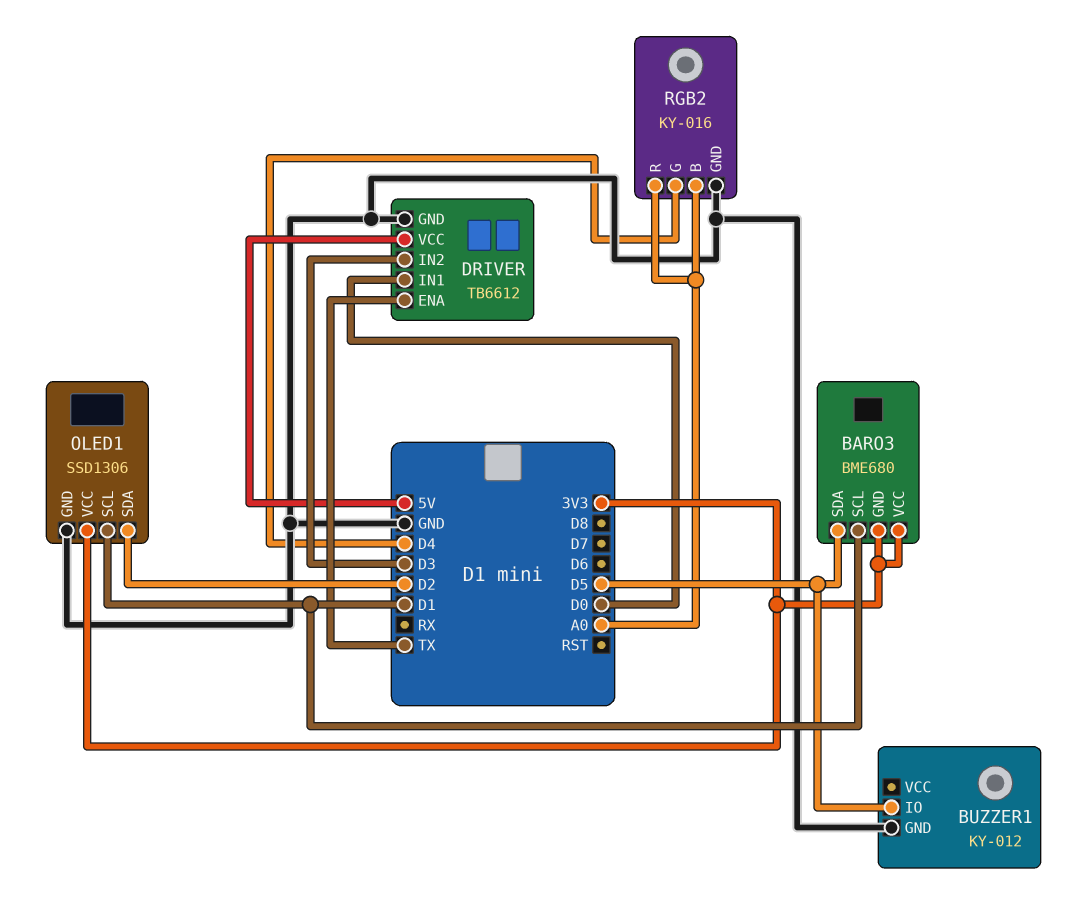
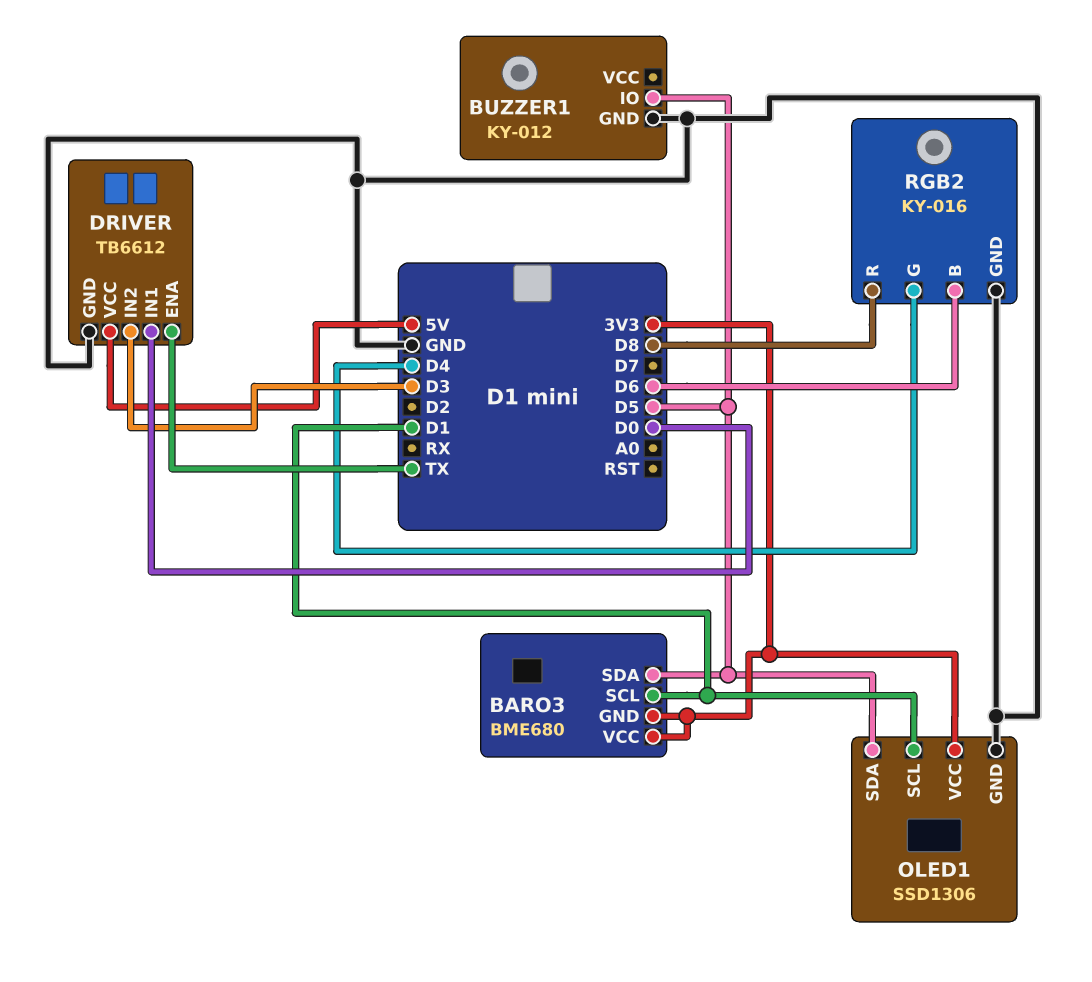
OLED1 pin SDA: D2 -> D5
RGB2 pin B: A0 -> D6
RGB2 pin R: A0 -> D8

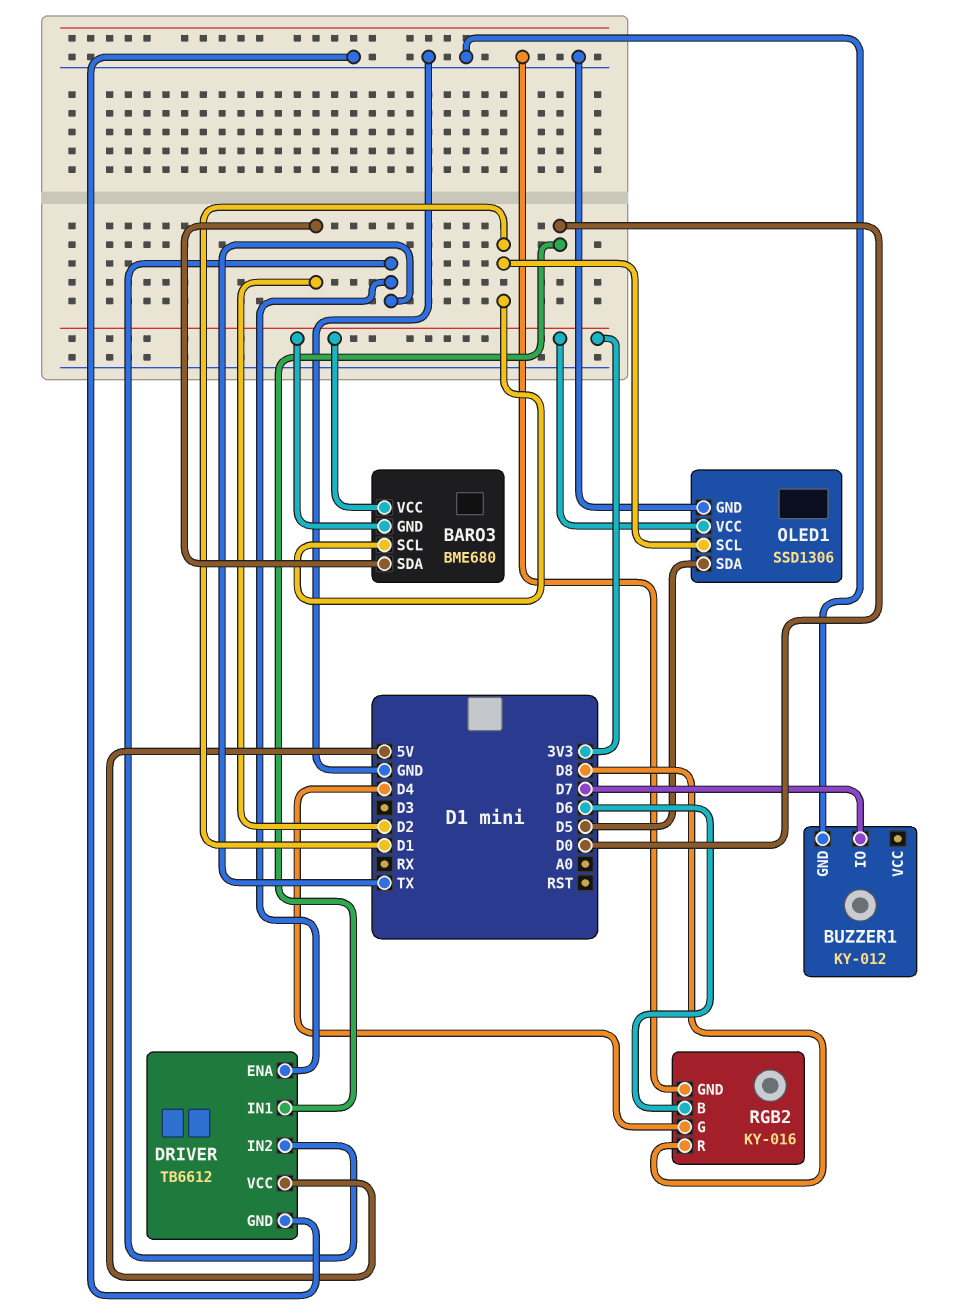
BARO3 pin SDA: D5 -> D2
BUZZER1 pin IO: D5 -> D7
DRIVER pin IN2: D3 -> TX

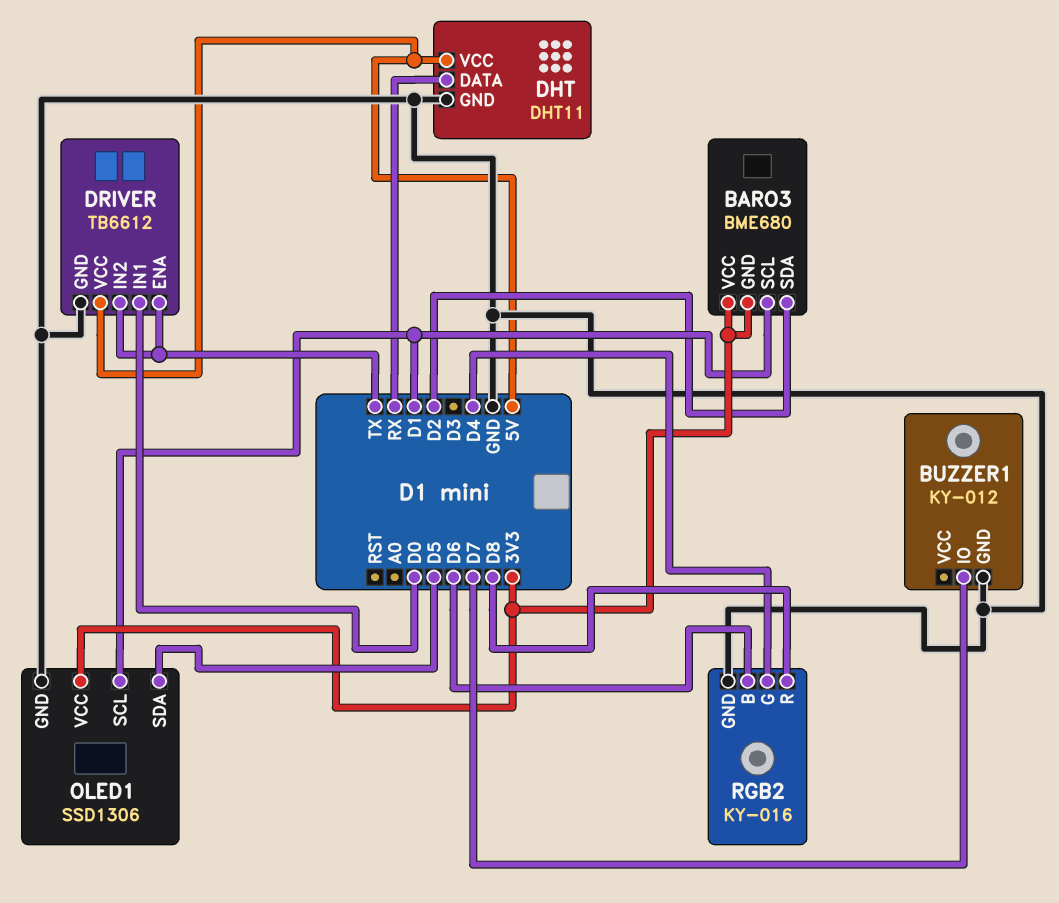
DHT: none -> DHT11
DHT pin DATA: none -> RX
DHT pin GND: none -> GND
DHT pin VCC: none -> 5V

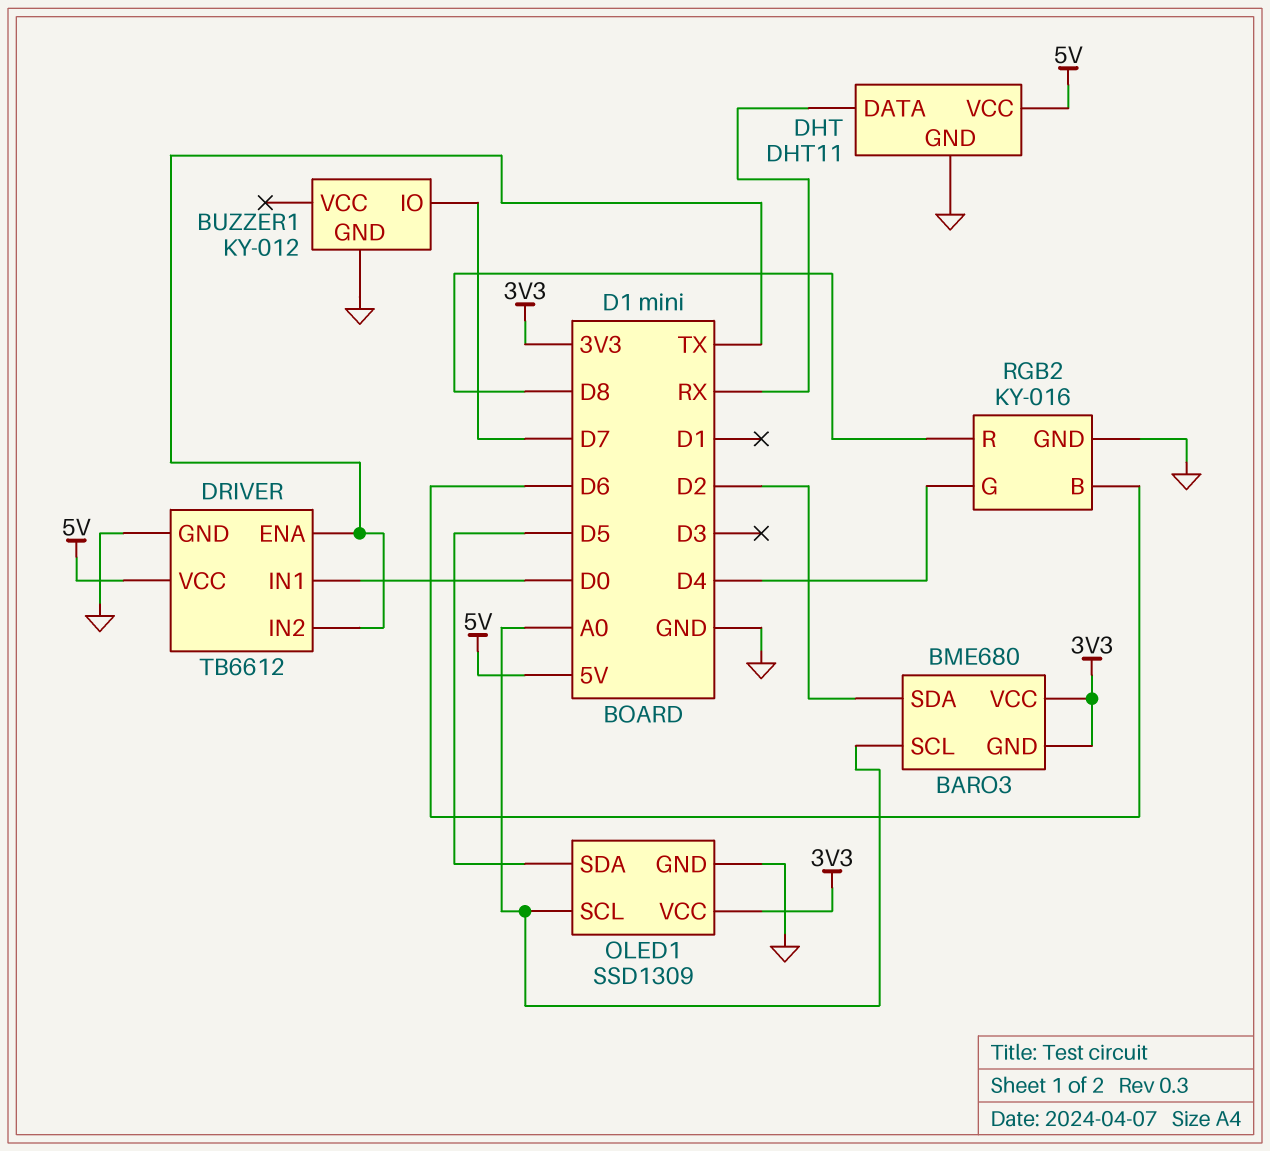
BARO3 pin SCL: D1 -> A0
OLED1: SSD1306 -> SSD1309
OLED1 pin SCL: D1 -> A0

